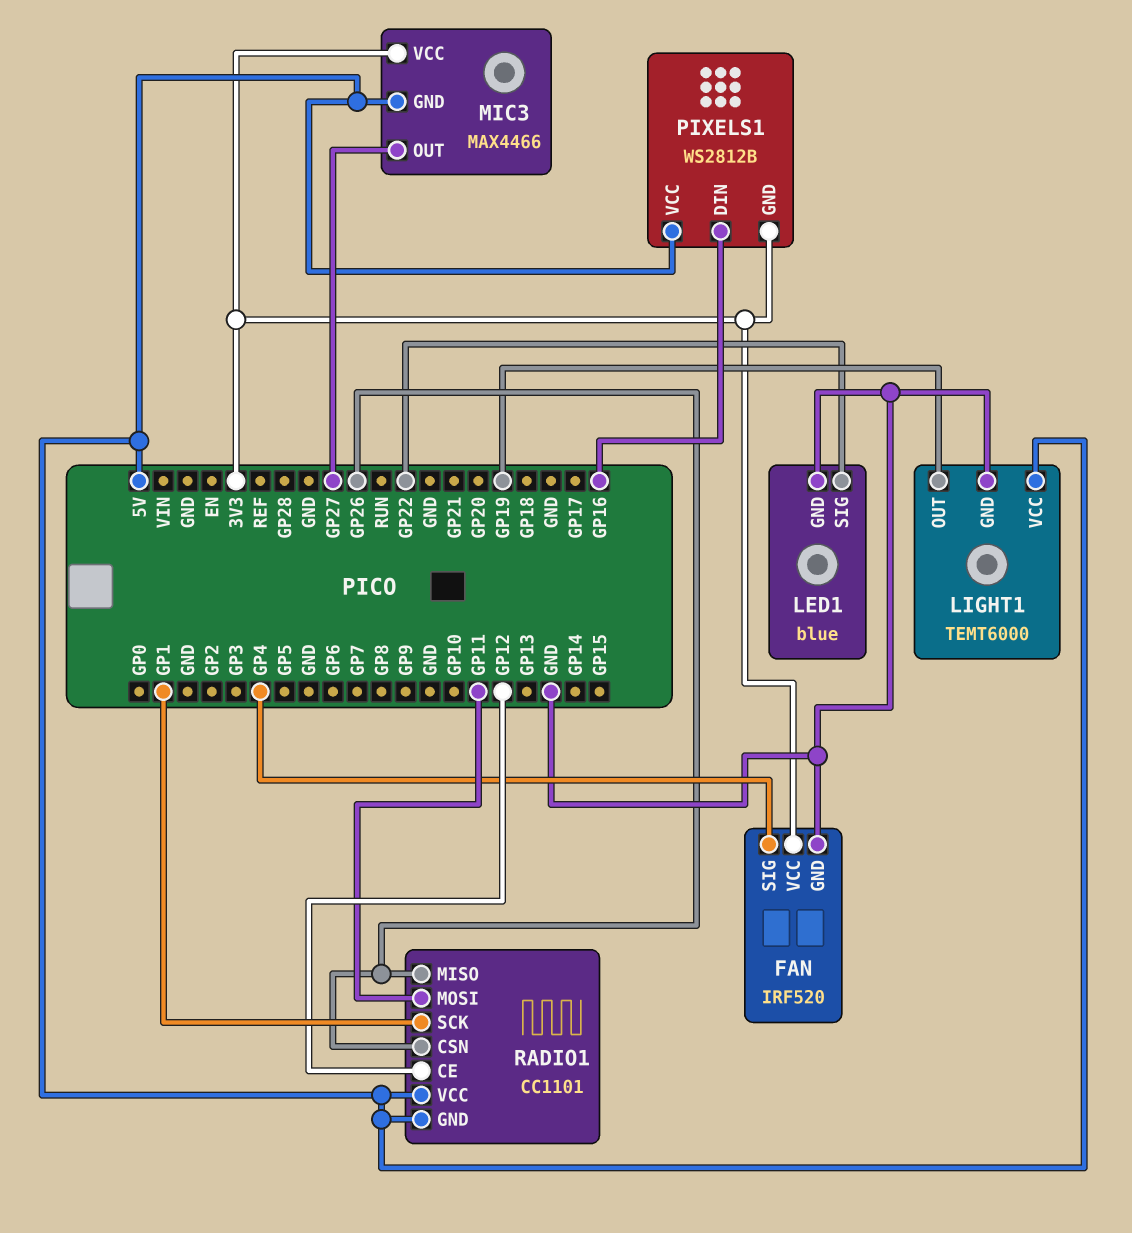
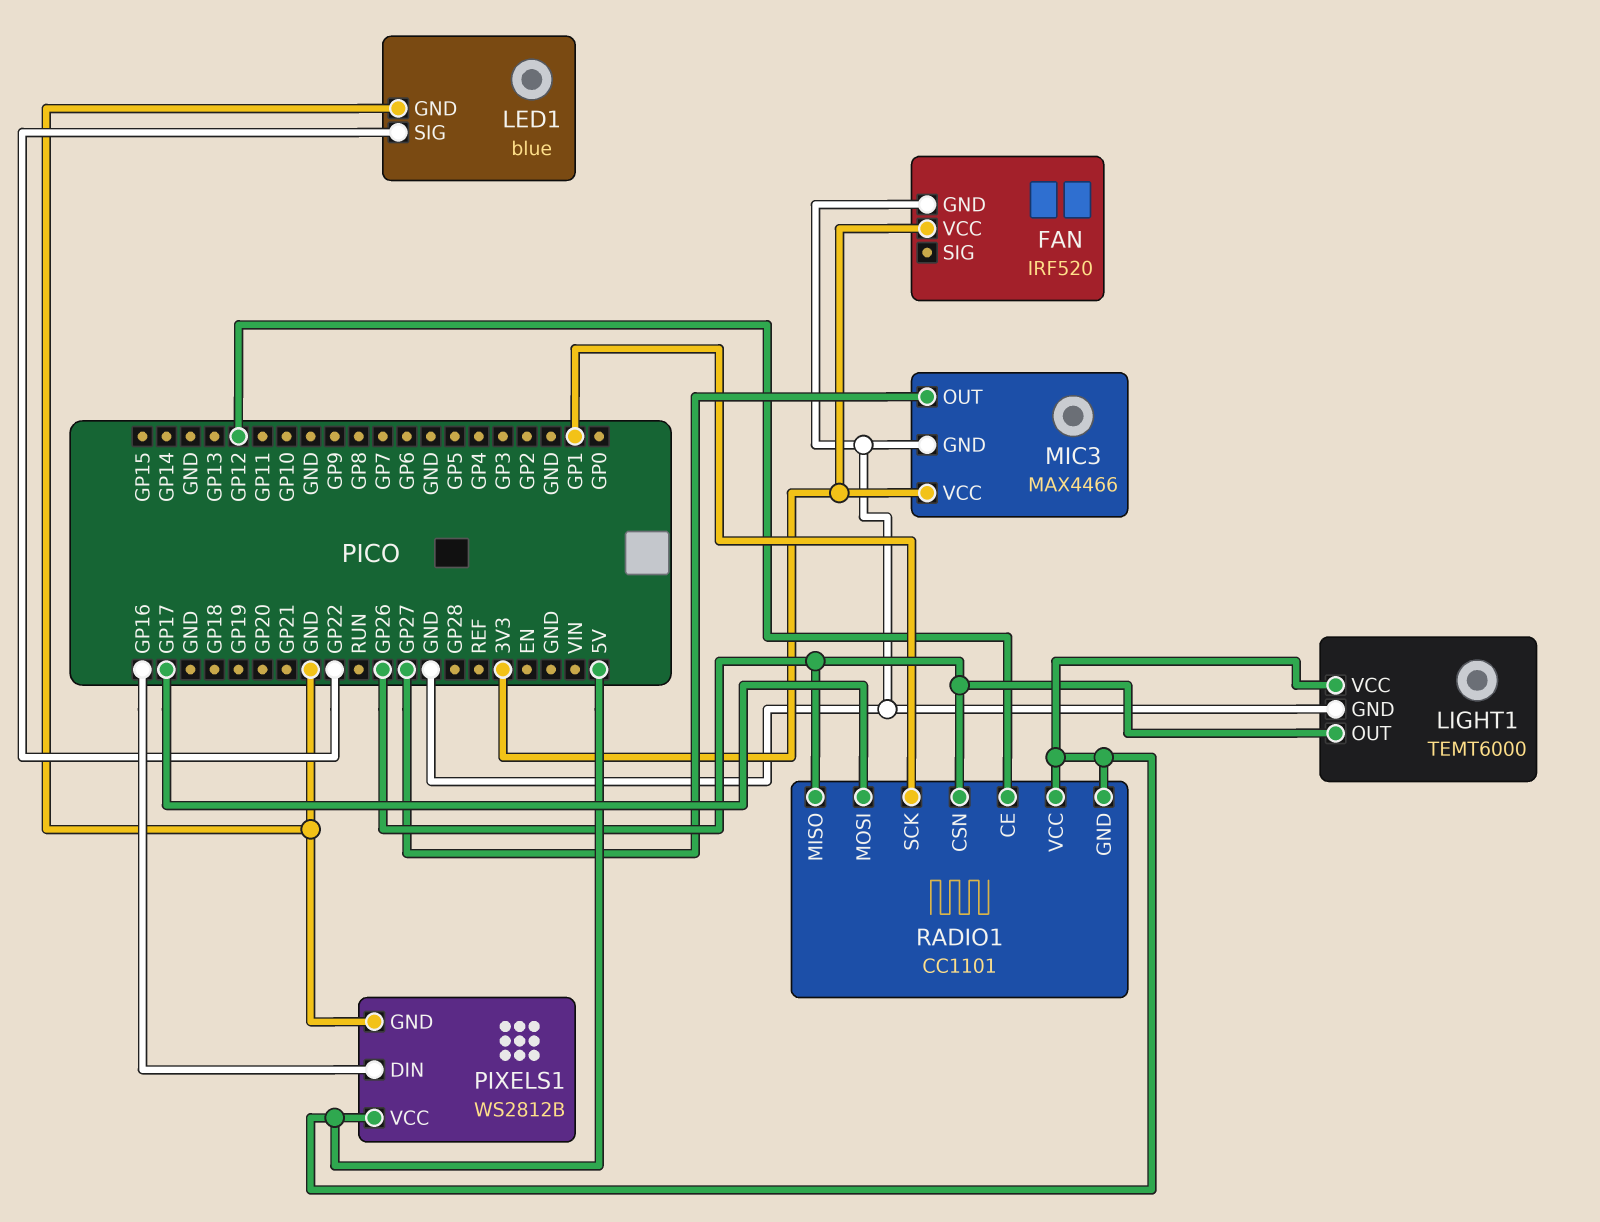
FAN pin SIG: GP4 -> none
LIGHT1 pin OUT: GP19 -> GP26
MIC3 pin GND: 5V -> GND
PIXELS1 pin GND: 3V3 -> GND
RADIO1 pin MOSI: GP11 -> GP17

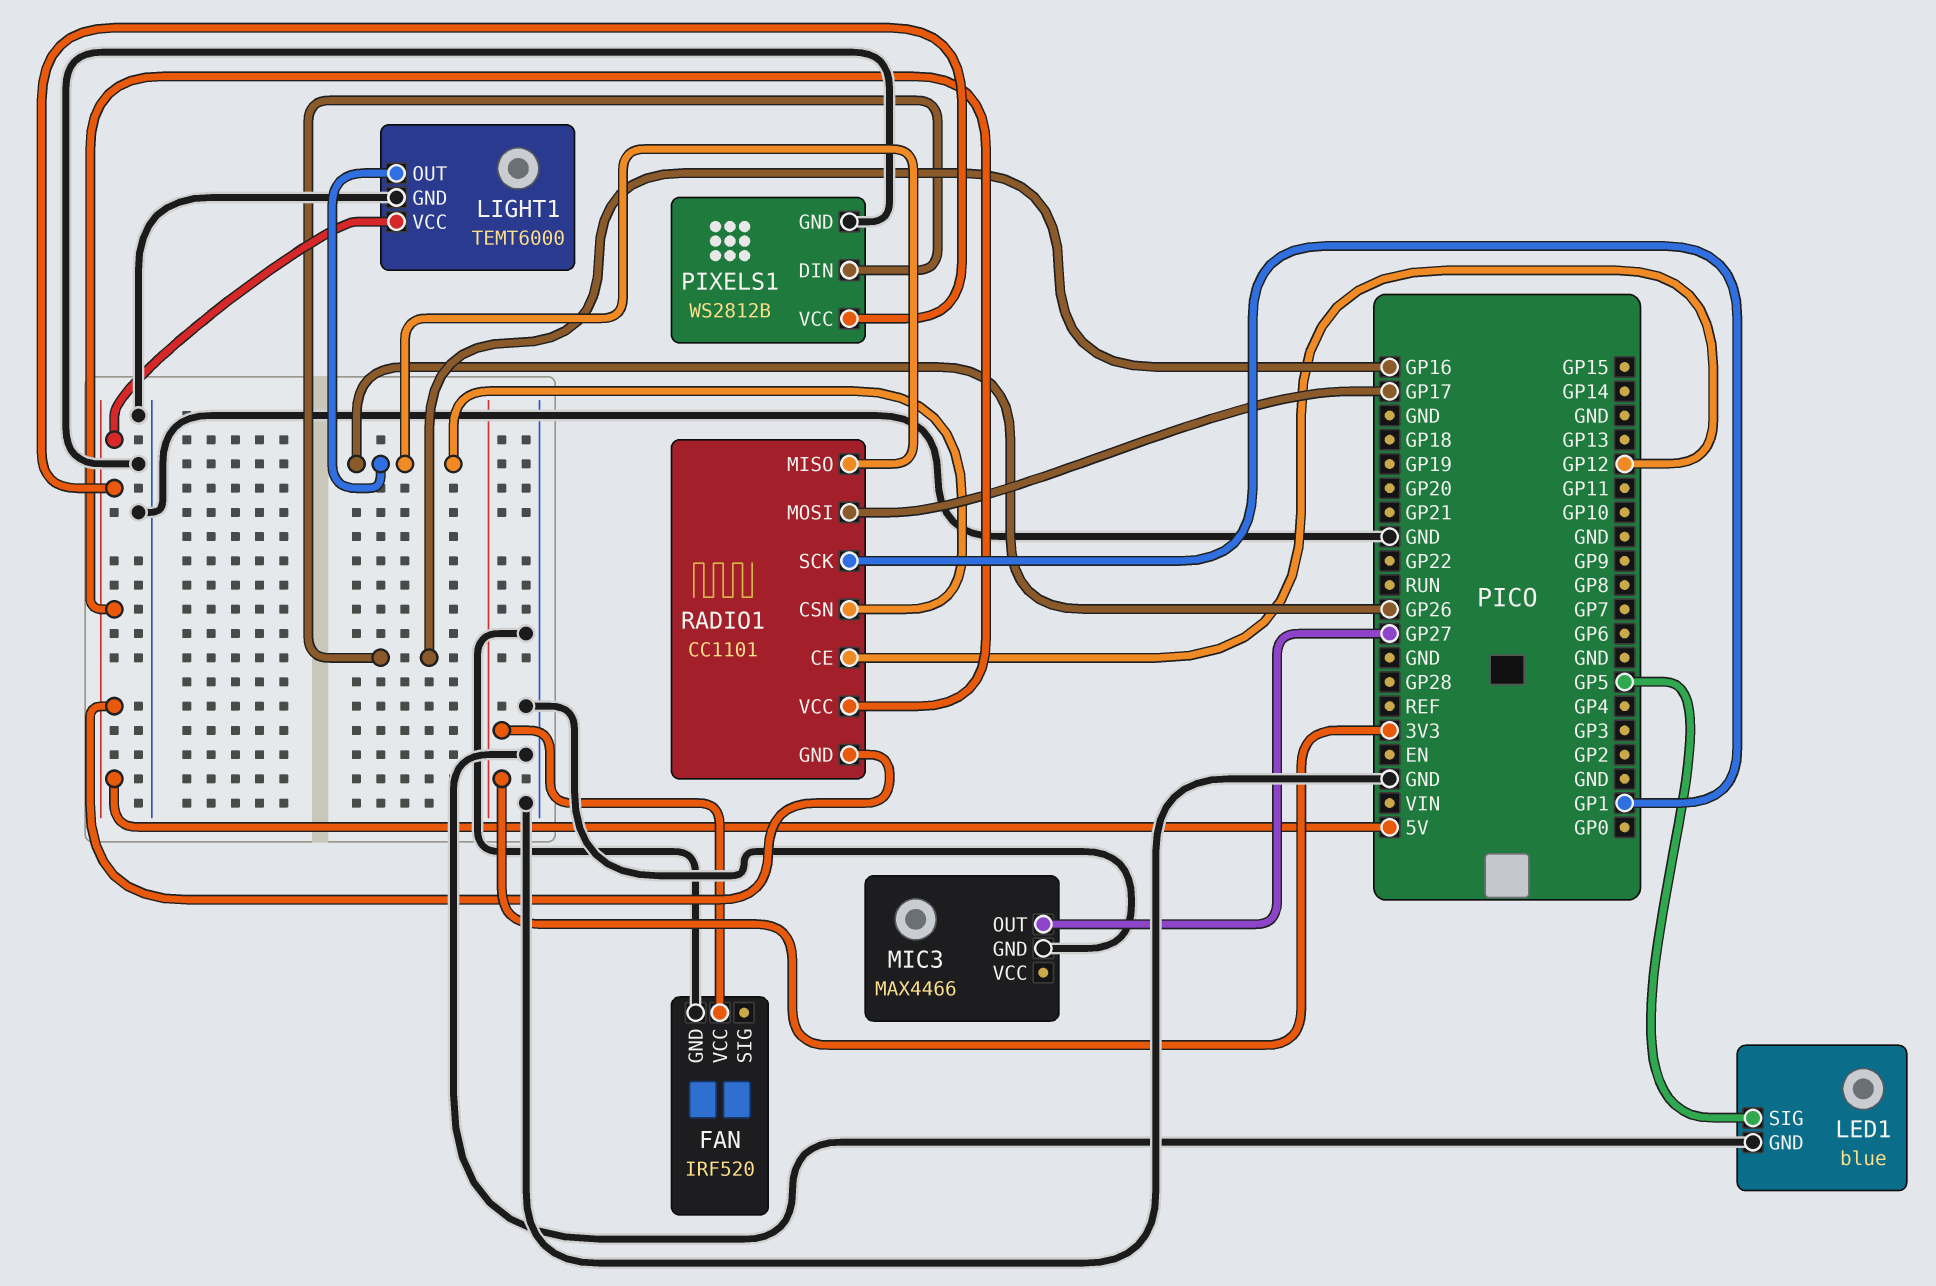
LED1 pin SIG: GP22 -> GP5
MIC3 pin VCC: 3V3 -> none

